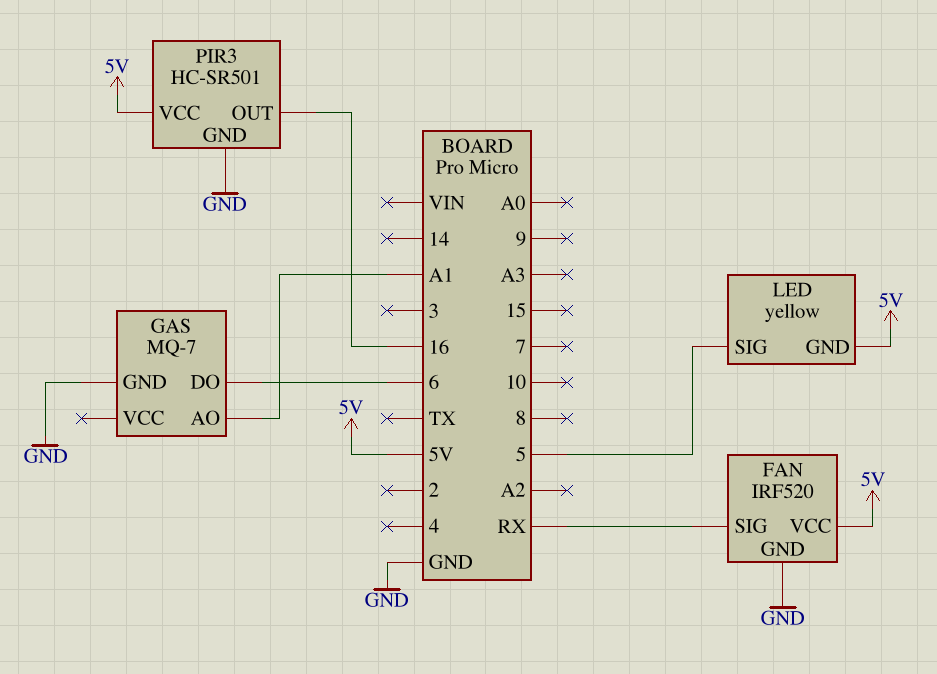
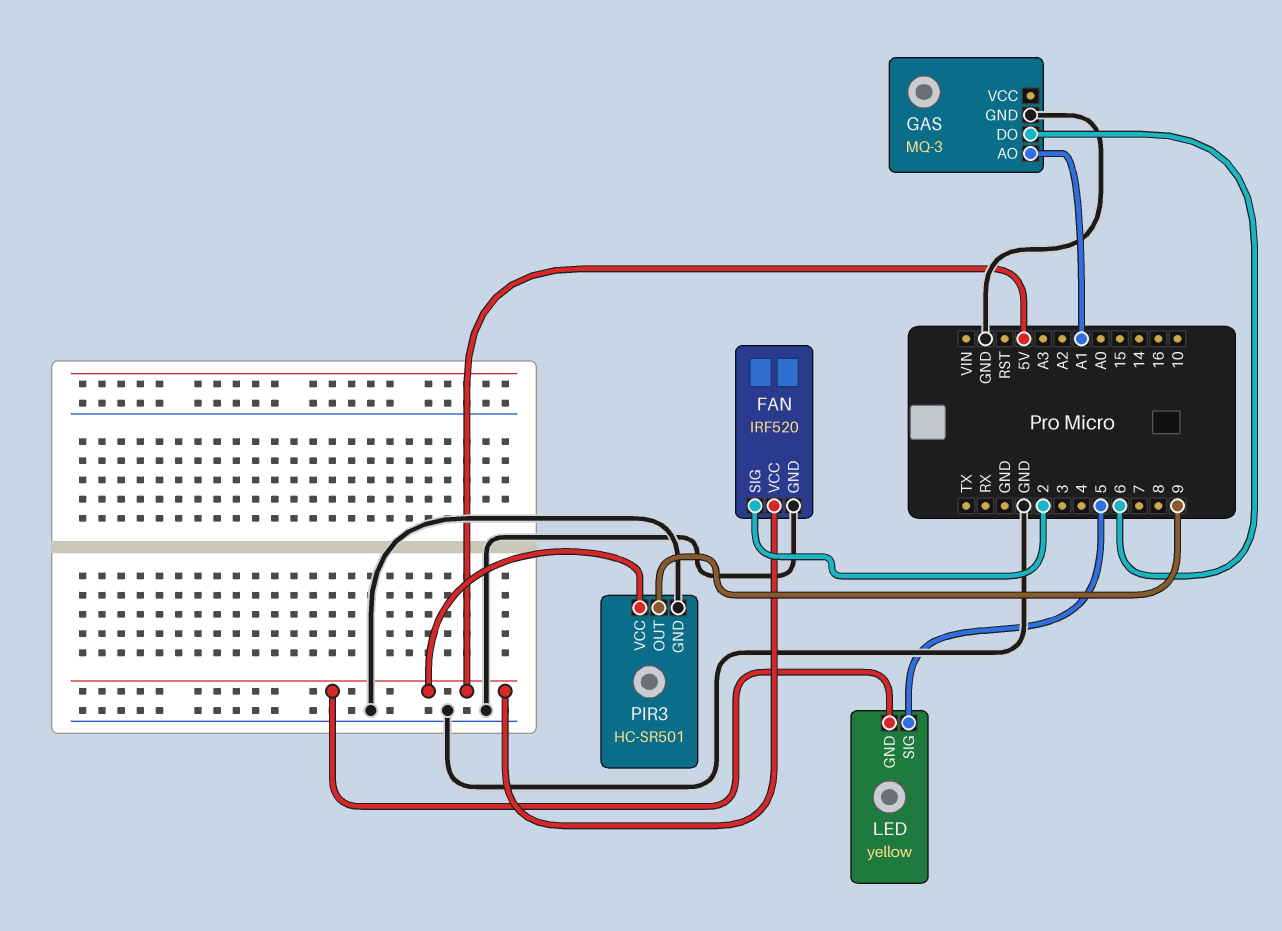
FAN pin SIG: RX -> 2
GAS: MQ-7 -> MQ-3
PIR3 pin OUT: 16 -> 9

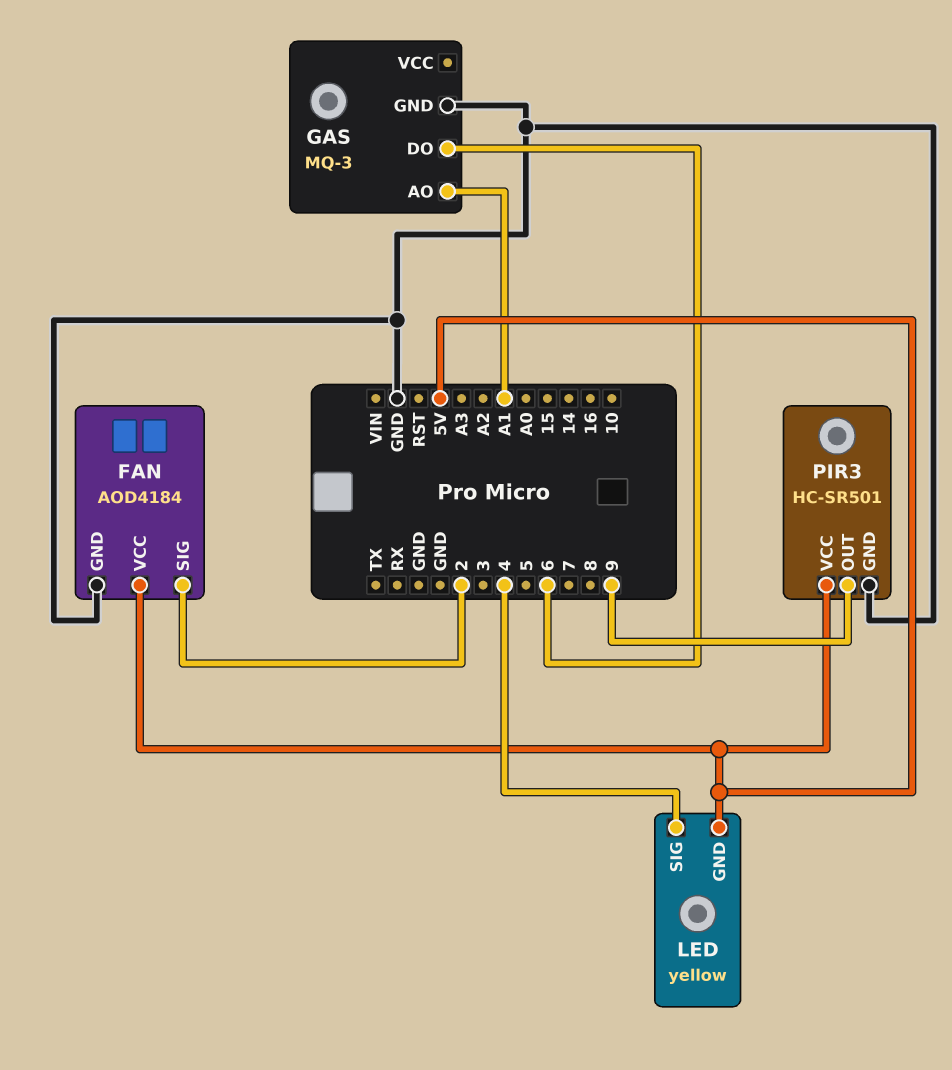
FAN: IRF520 -> AOD4184
LED pin SIG: 5 -> 4

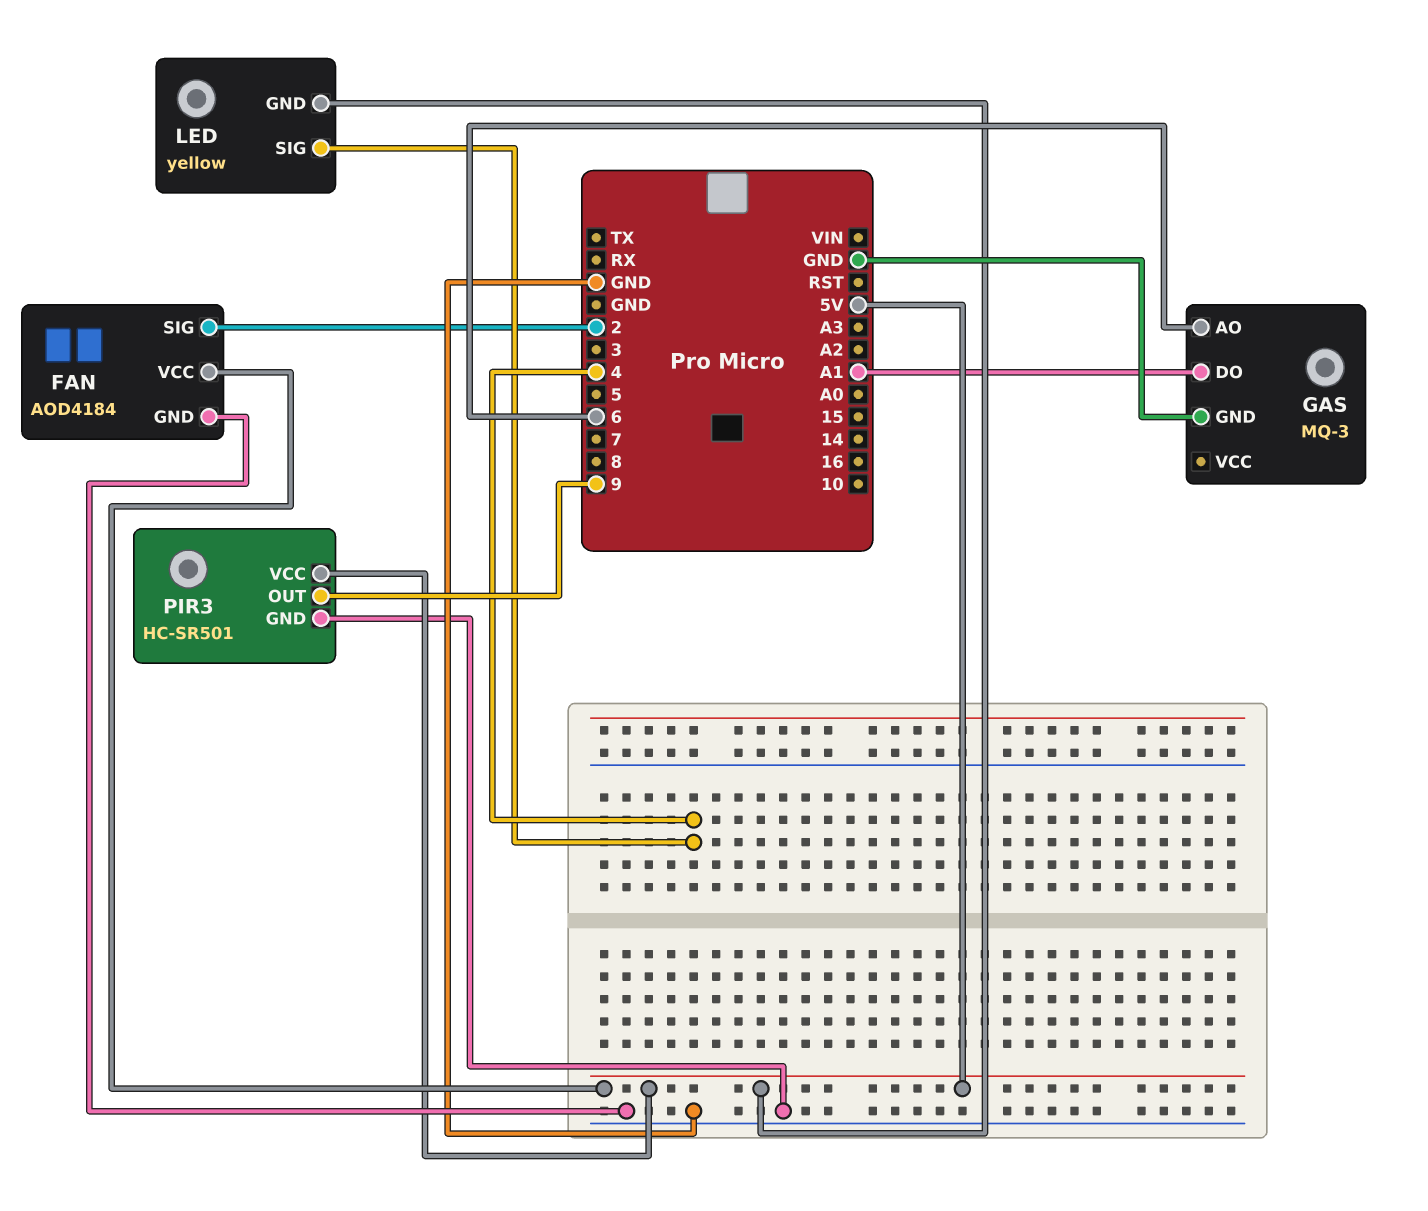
GAS pin AO: A1 -> 6
GAS pin DO: 6 -> A1

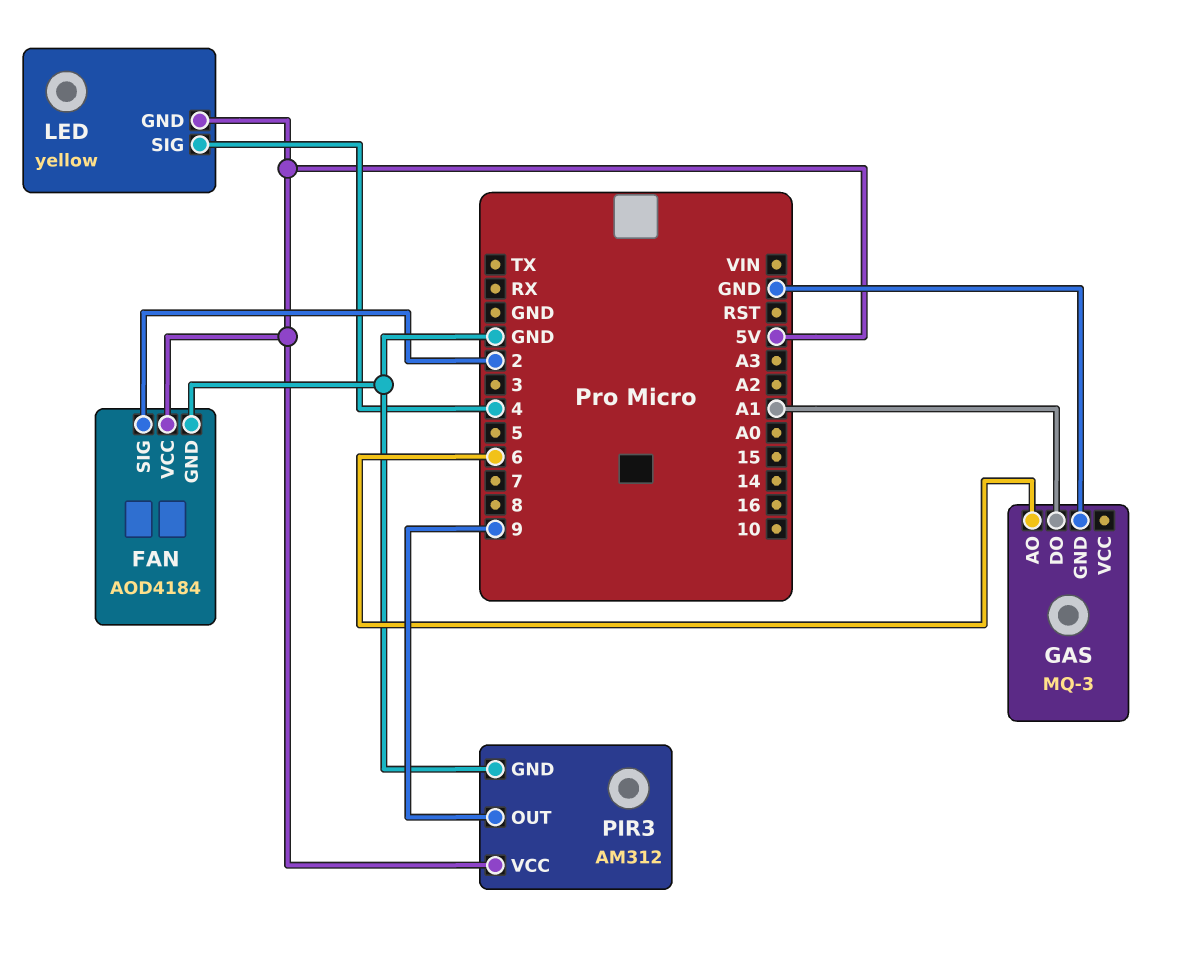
PIR3: HC-SR501 -> AM312

